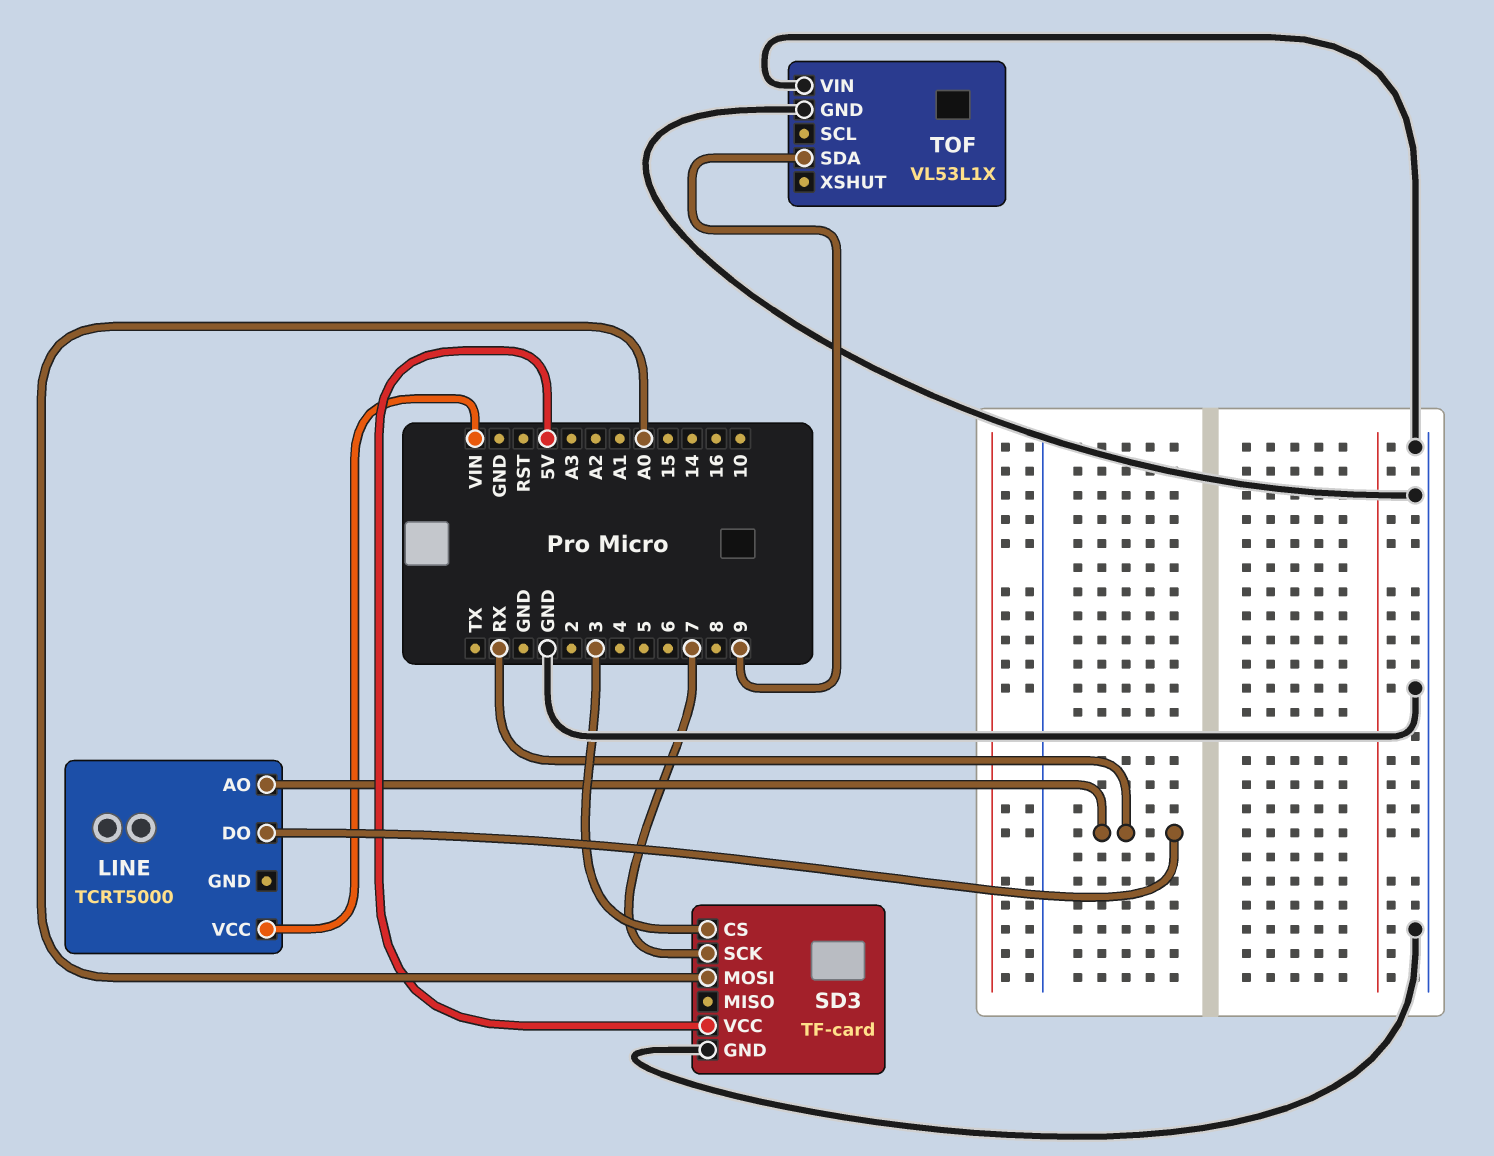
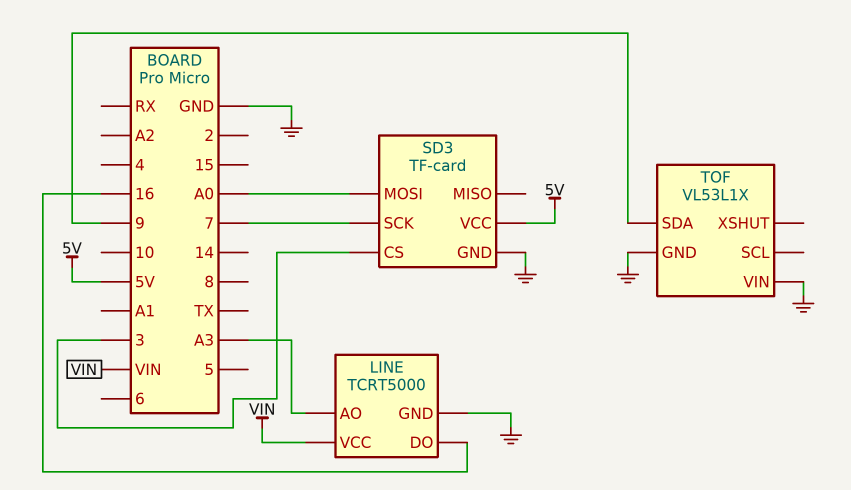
LINE pin AO: RX -> A3
LINE pin DO: RX -> 16
LINE pin GND: none -> GND

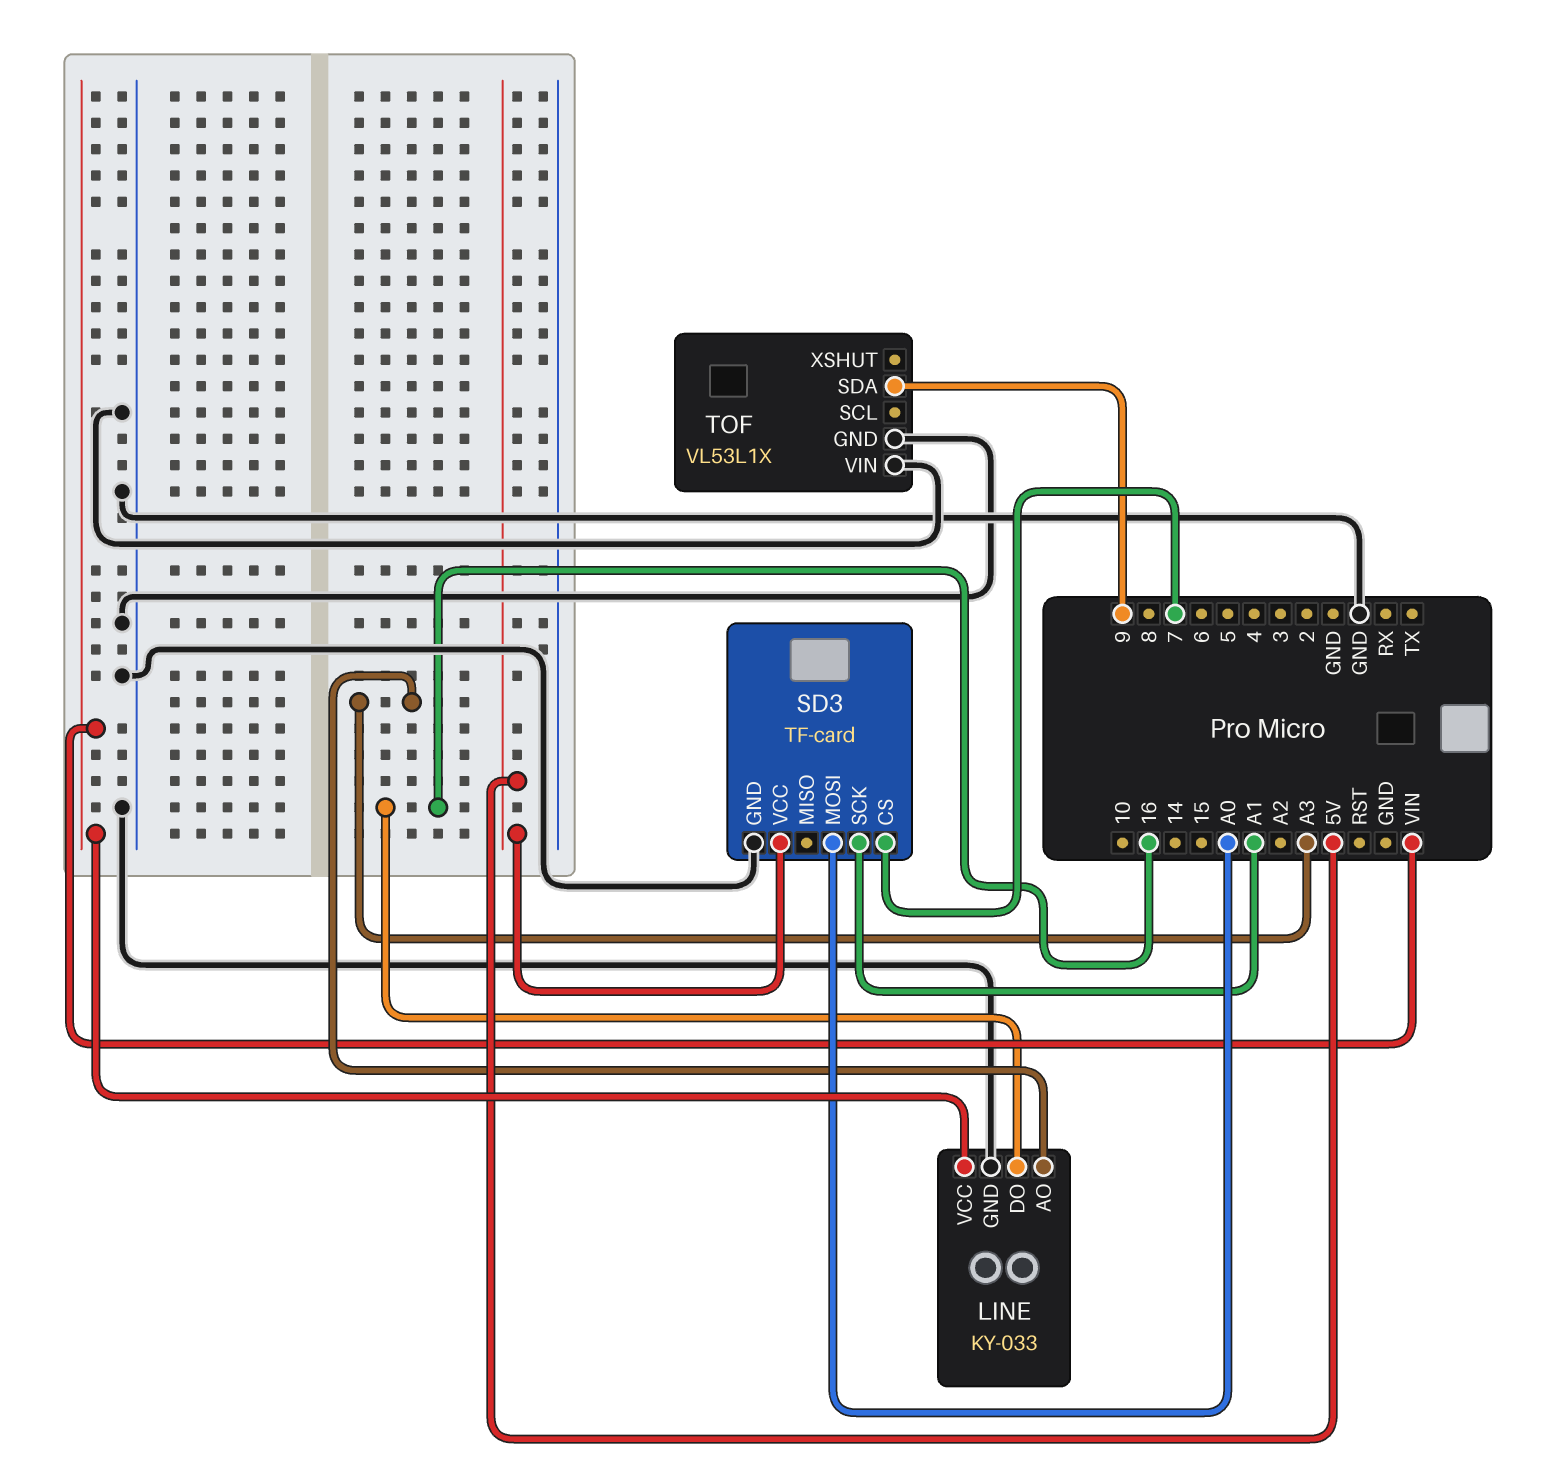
LINE: TCRT5000 -> KY-033
SD3 pin CS: 3 -> 7
SD3 pin SCK: 7 -> A1

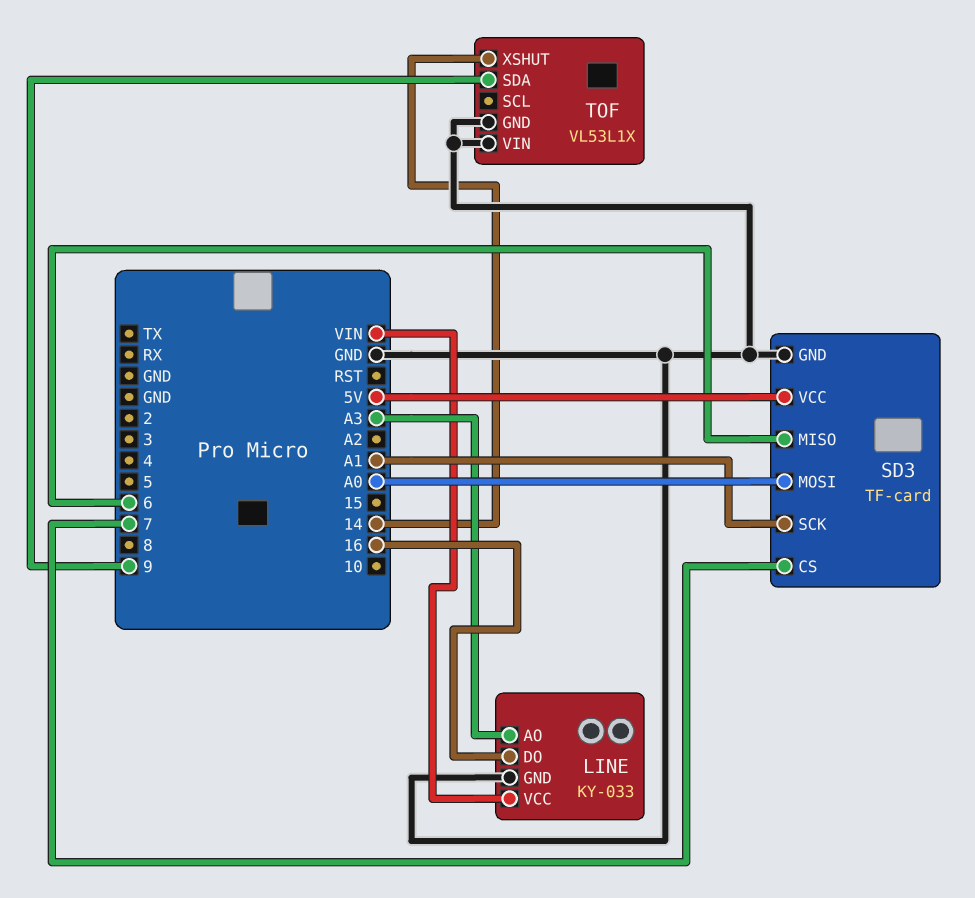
SD3 pin MISO: none -> 6
TOF pin XSHUT: none -> 14

